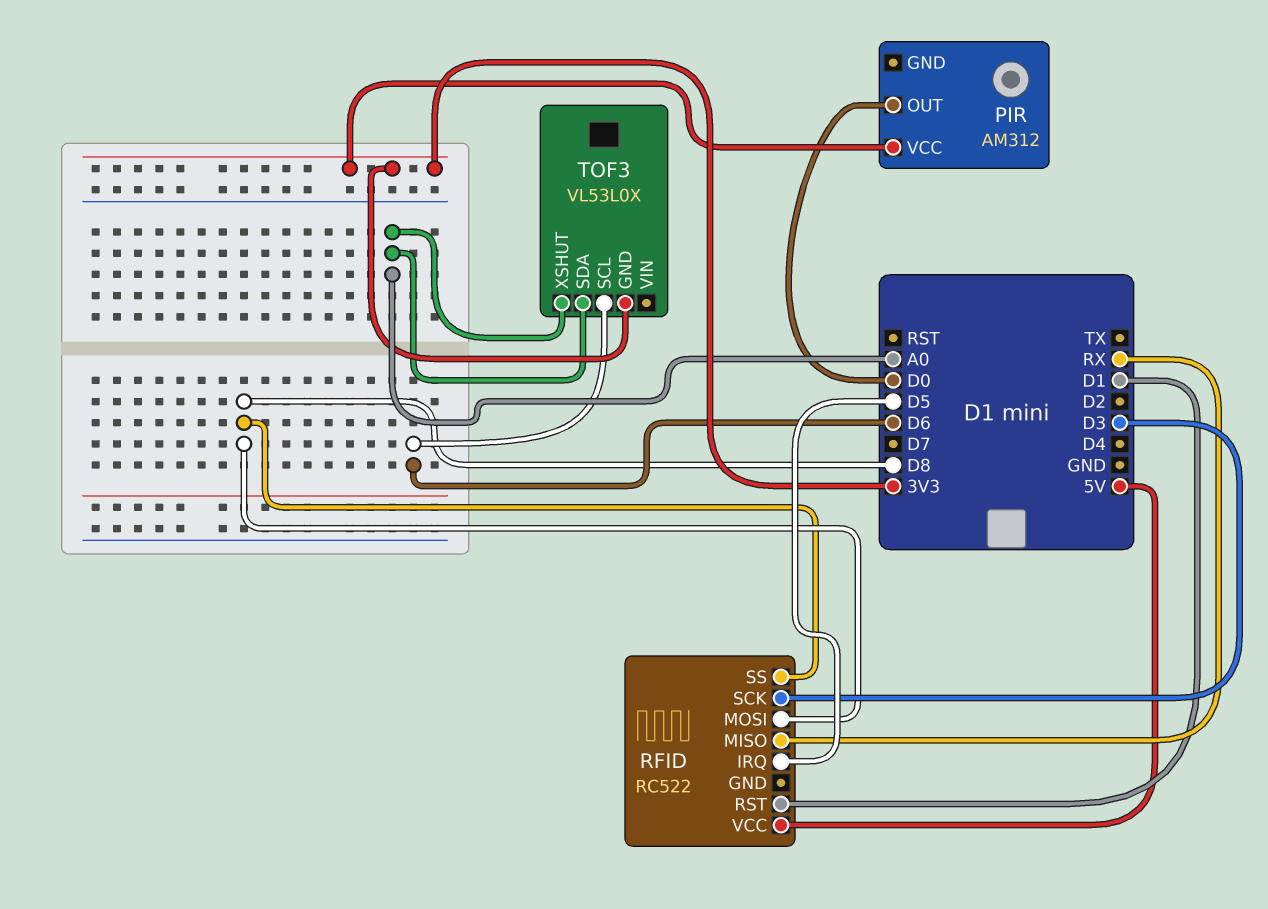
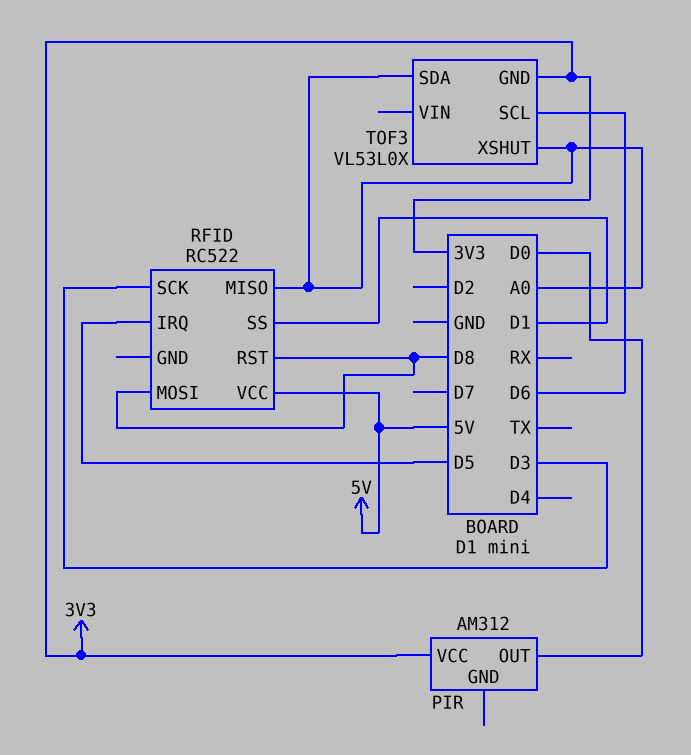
RFID pin MISO: RX -> A0
RFID pin RST: D1 -> D8
RFID pin SS: D8 -> D1

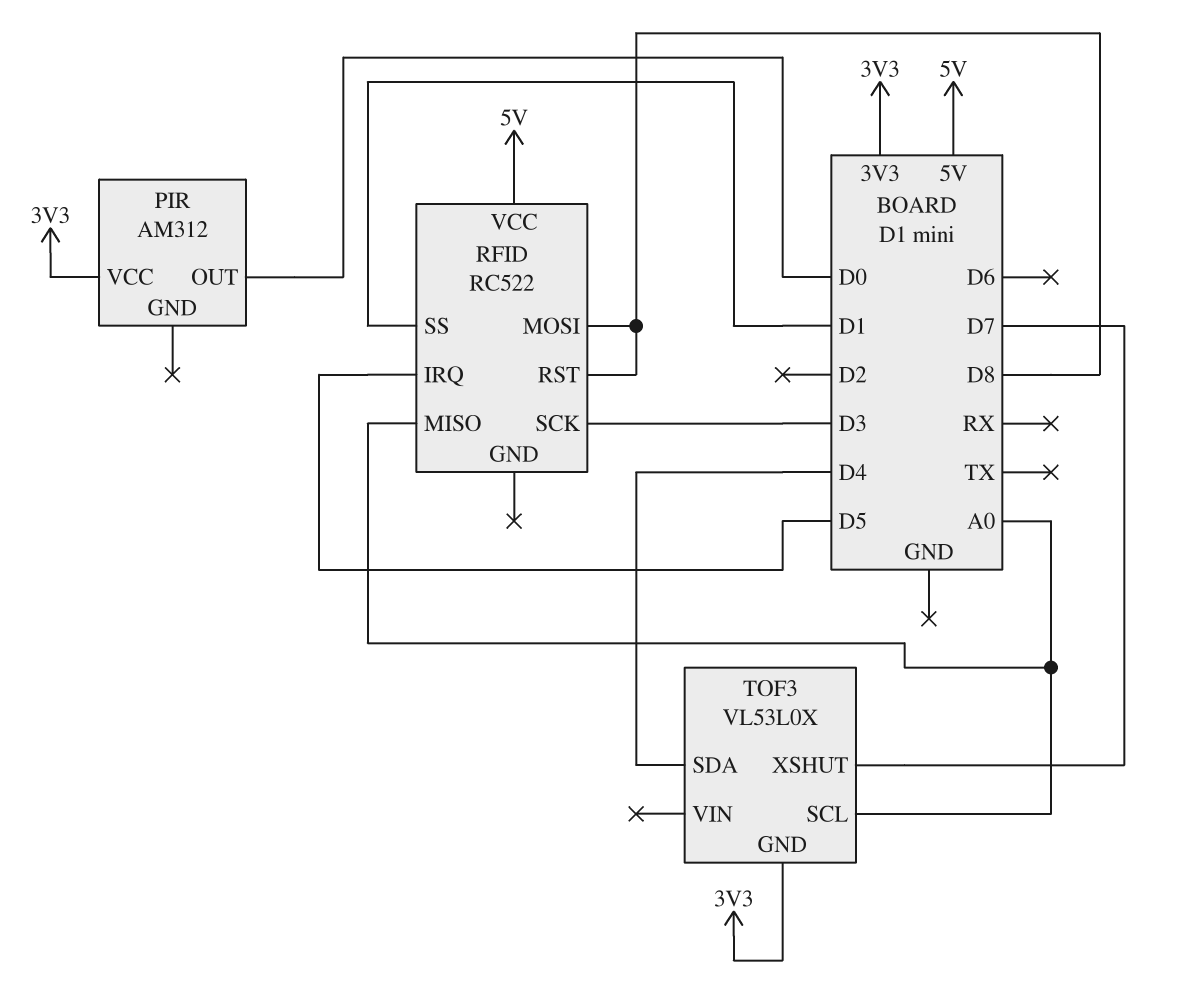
TOF3 pin SCL: D6 -> A0
TOF3 pin SDA: A0 -> D4
TOF3 pin XSHUT: A0 -> D7

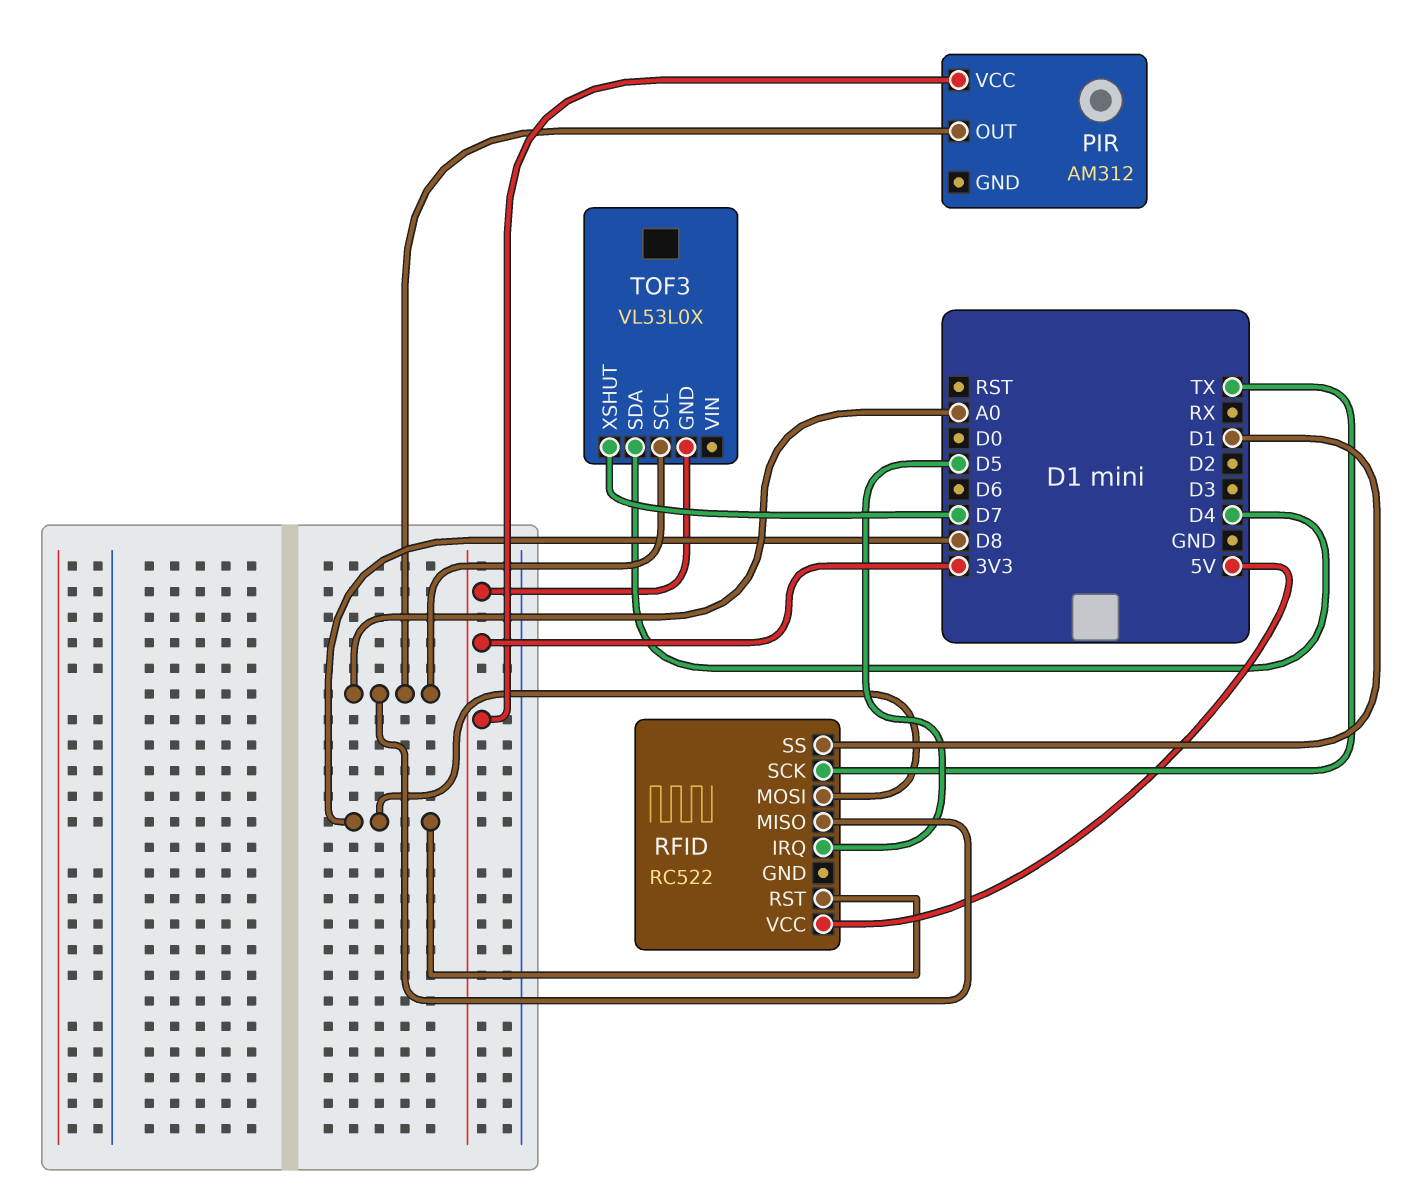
PIR pin OUT: D0 -> A0
RFID pin SCK: D3 -> TX

